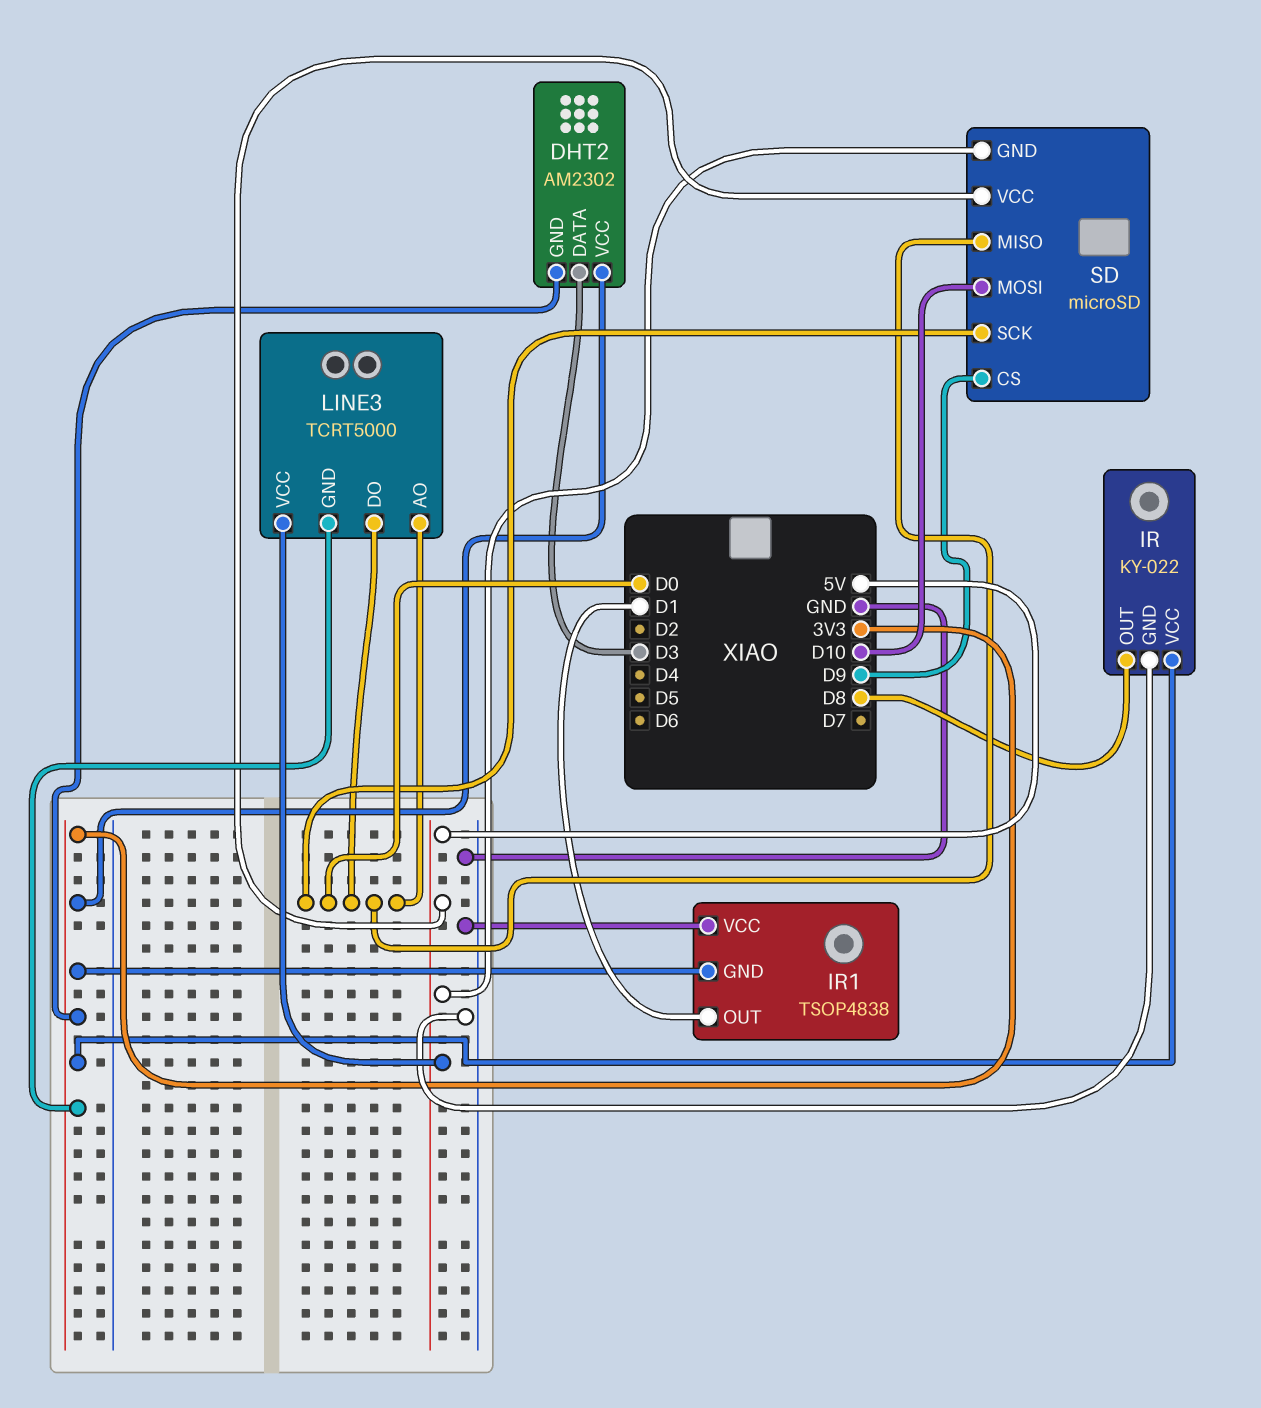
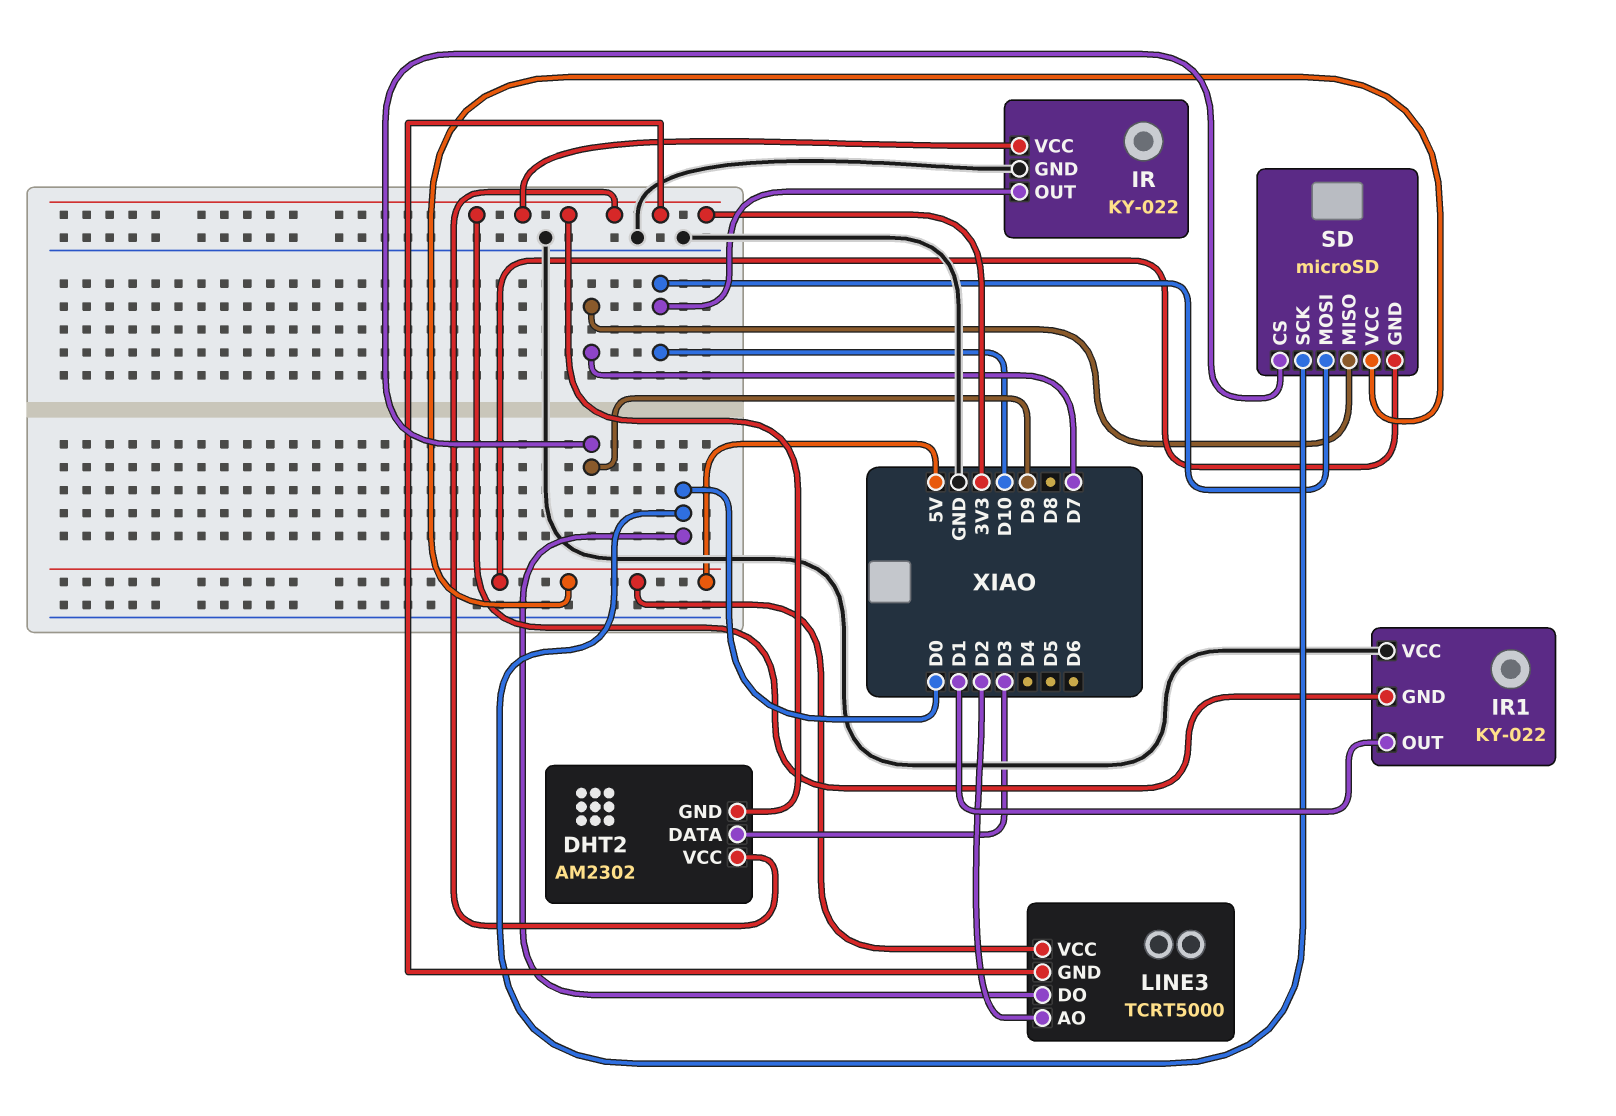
IR pin OUT: D8 -> D10
IR1: TSOP4838 -> KY-022
LINE3 pin AO: D0 -> D2
SD pin MISO: D0 -> D7

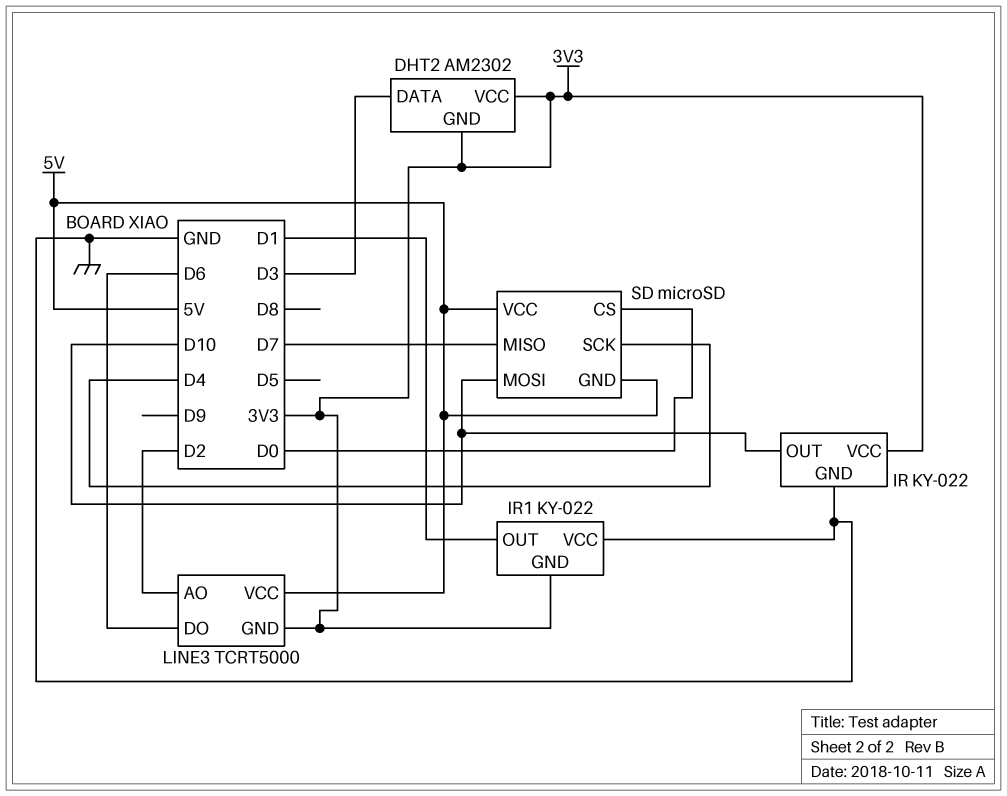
LINE3 pin DO: D0 -> D6
SD pin CS: D9 -> D0
SD pin SCK: D0 -> D4

